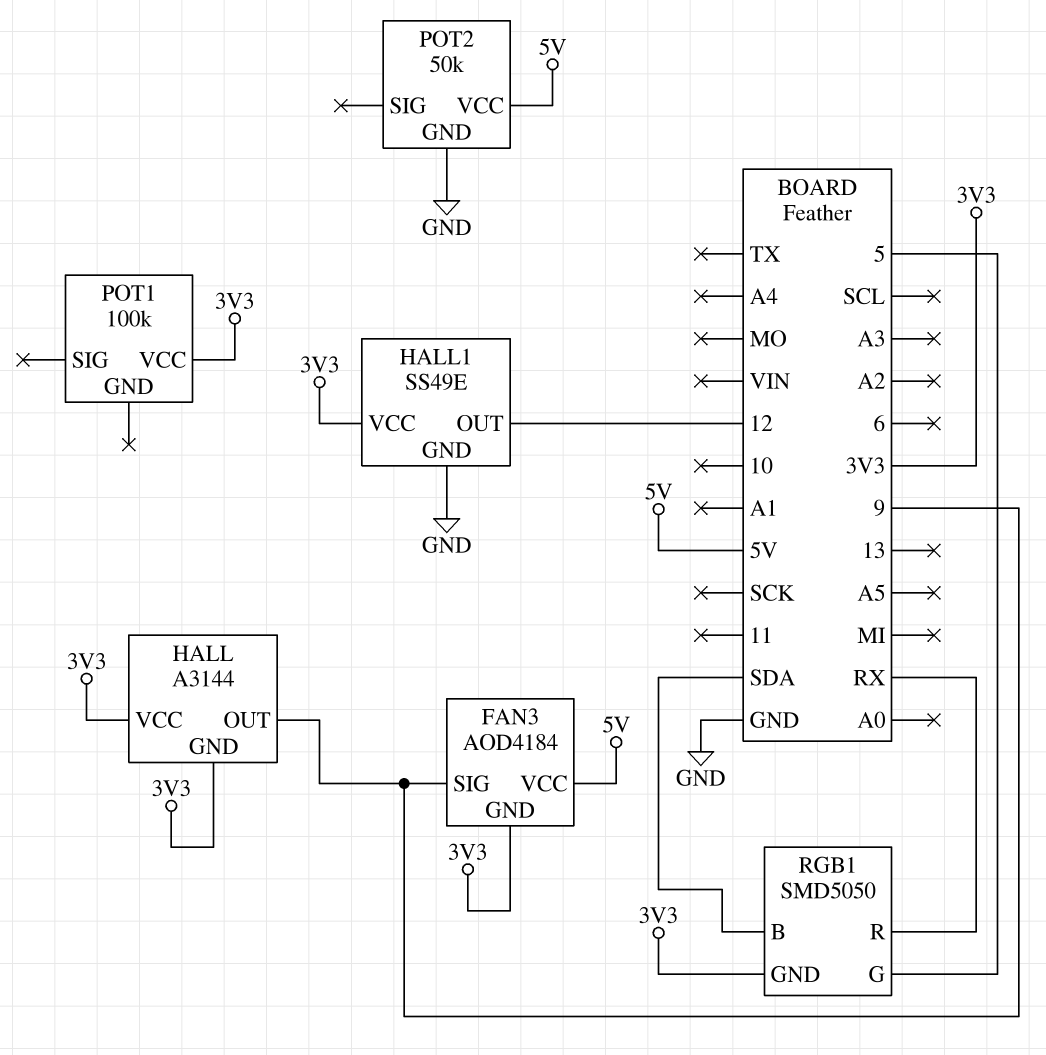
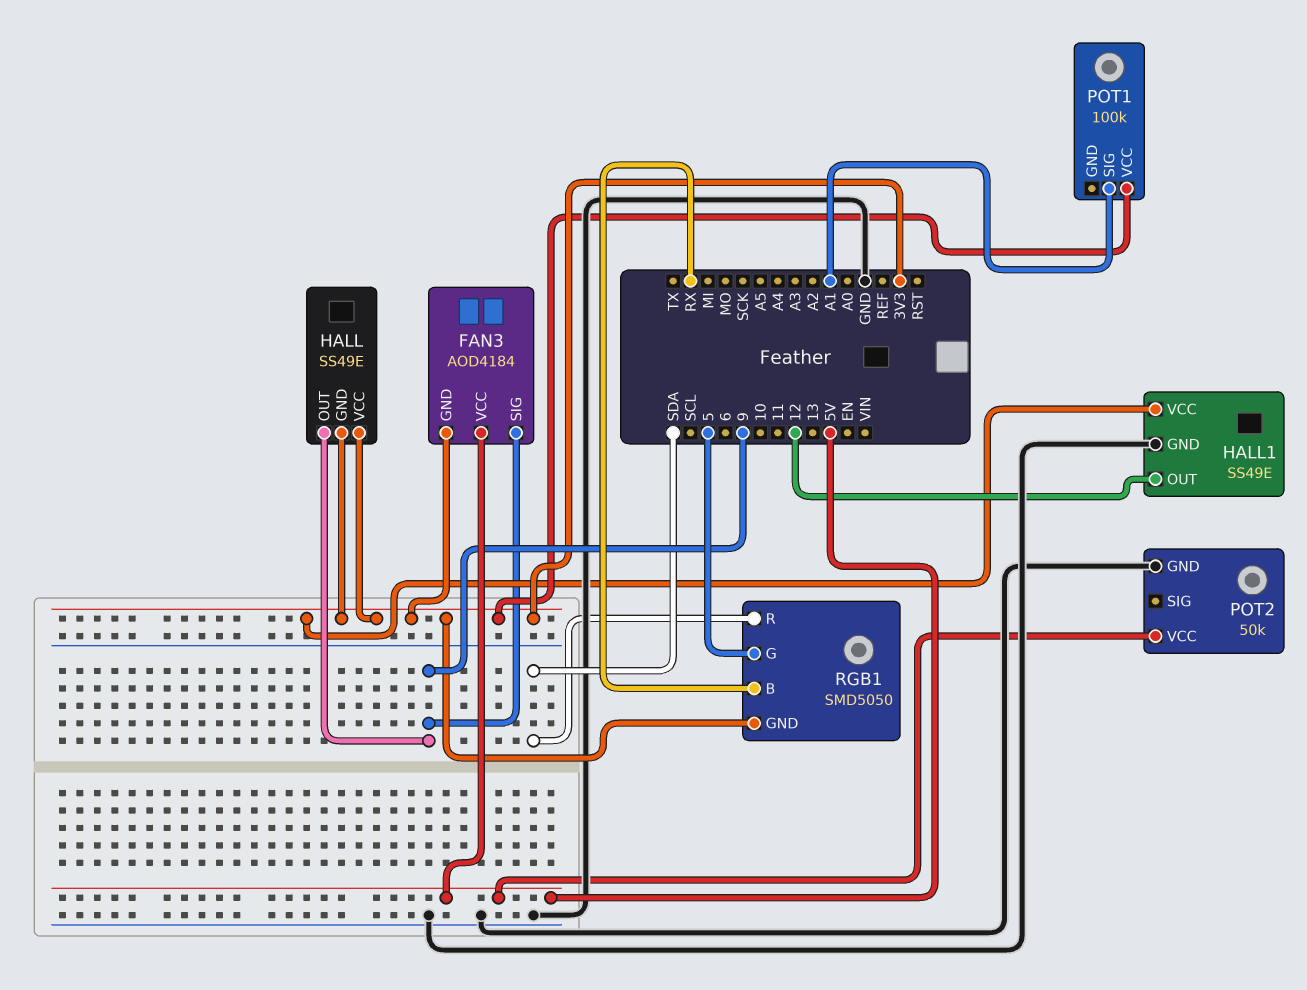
HALL: A3144 -> SS49E
POT1 pin SIG: none -> A1
RGB1 pin B: SDA -> RX
RGB1 pin R: RX -> SDA

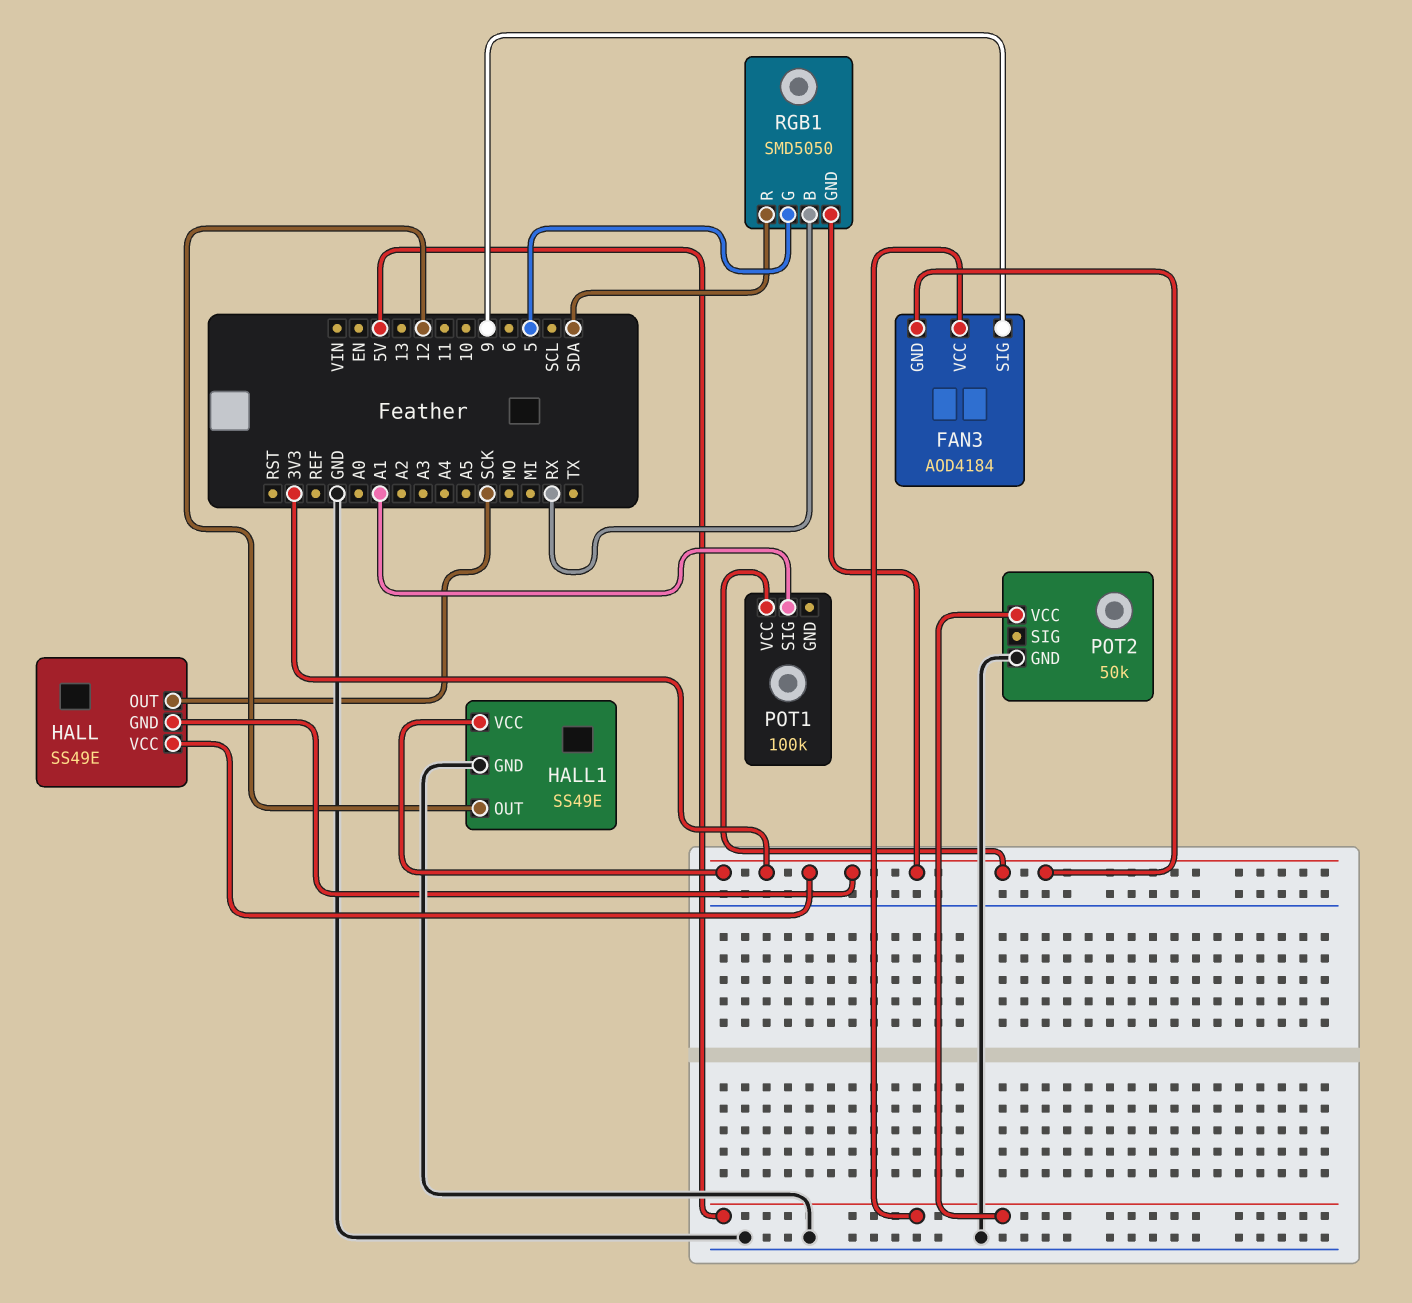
HALL pin OUT: 9 -> SCK

